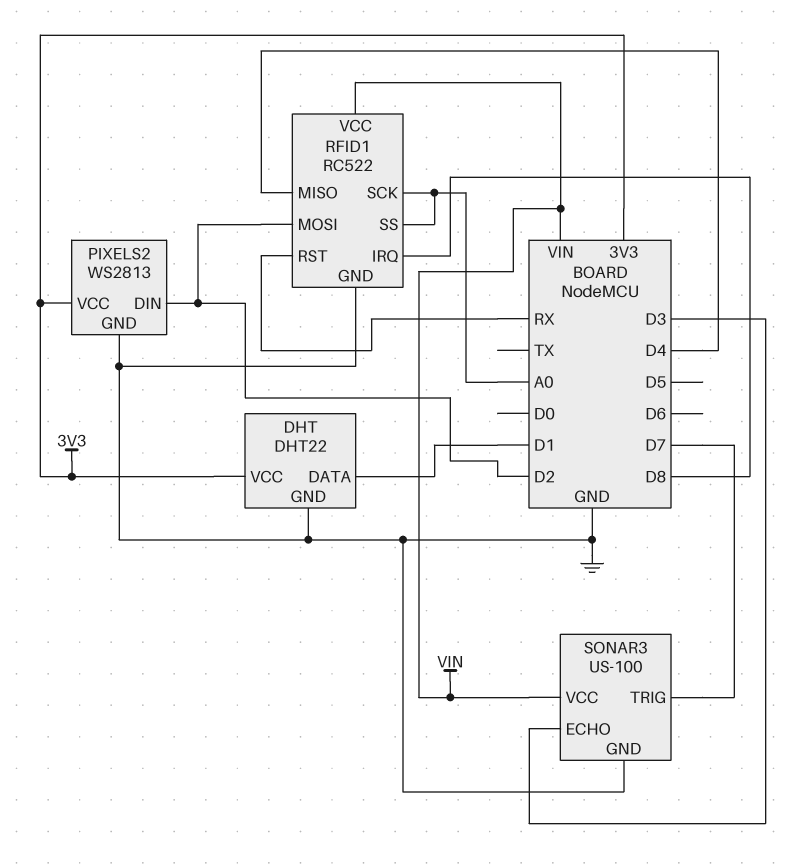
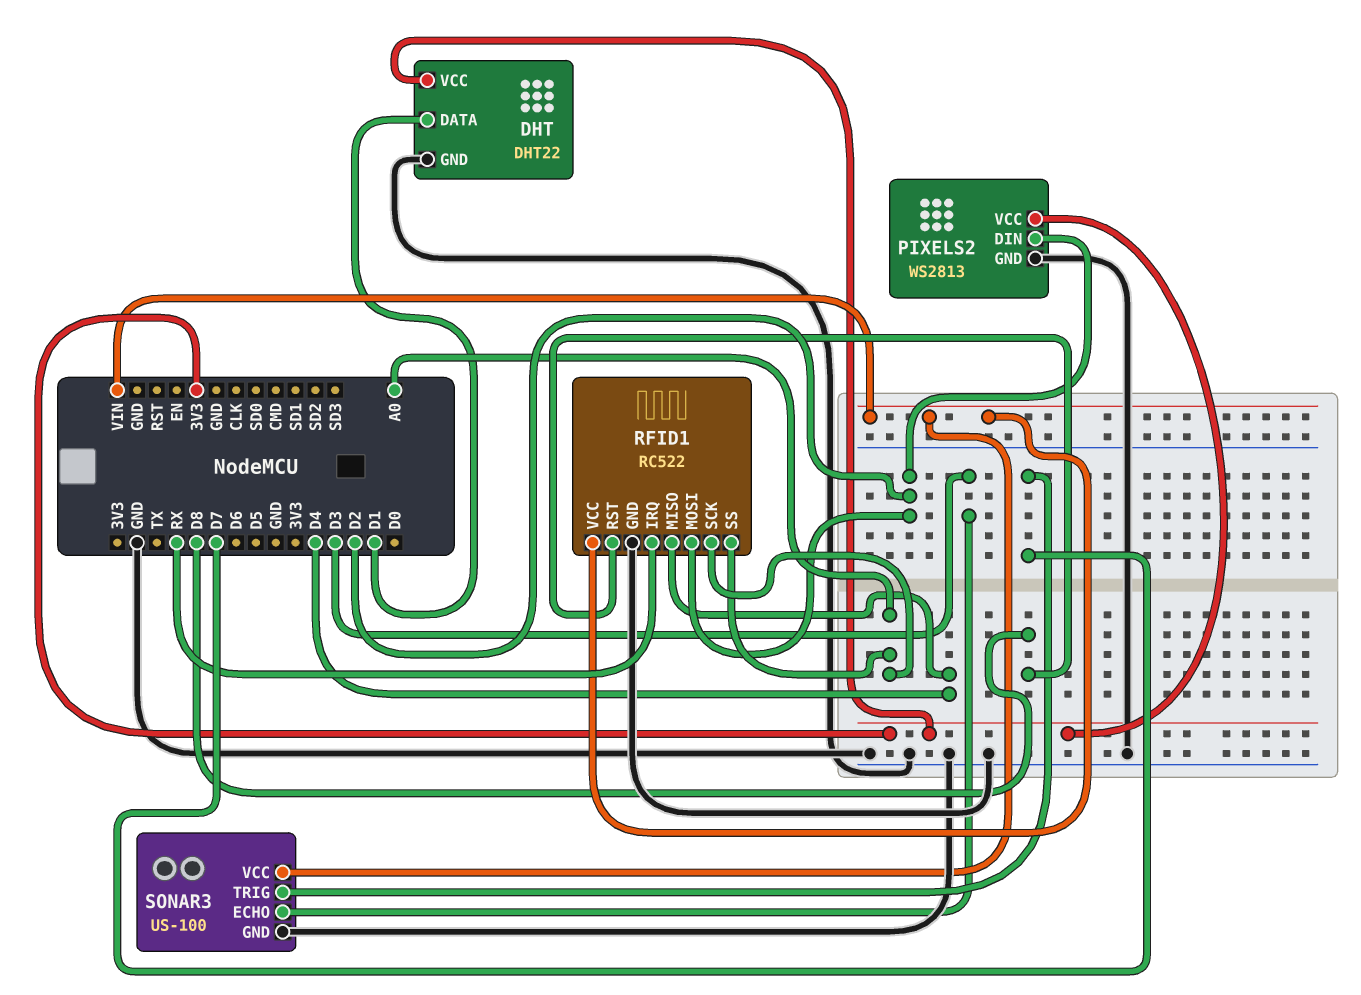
RFID1 pin IRQ: D8 -> RX
RFID1 pin RST: RX -> D8

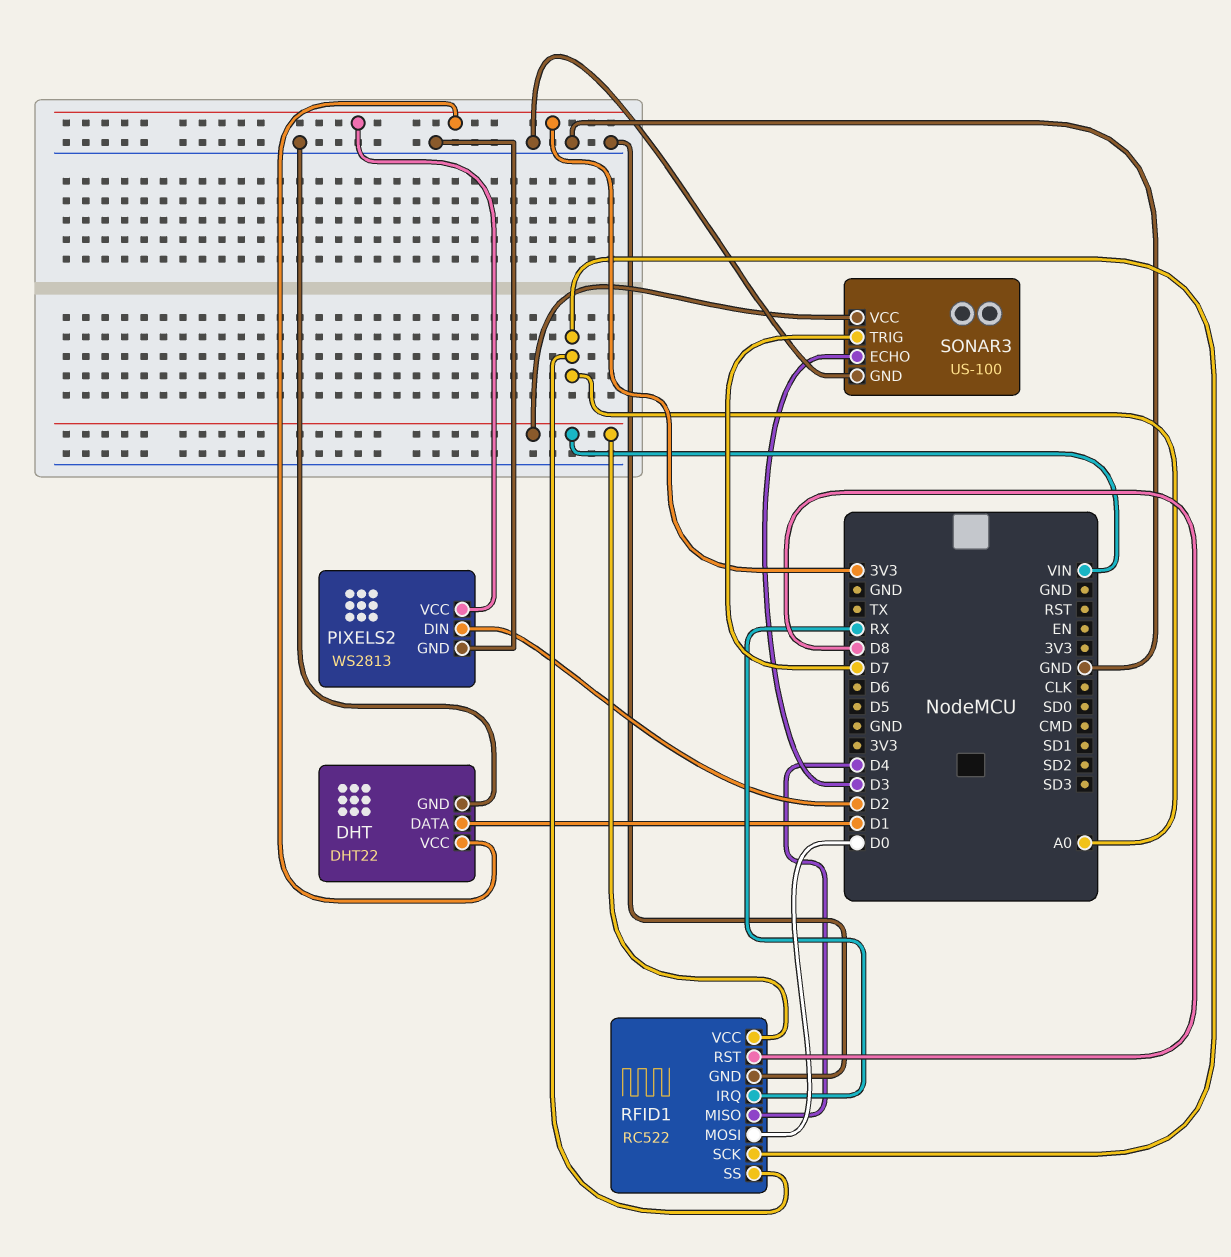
RFID1 pin MOSI: D2 -> D0

